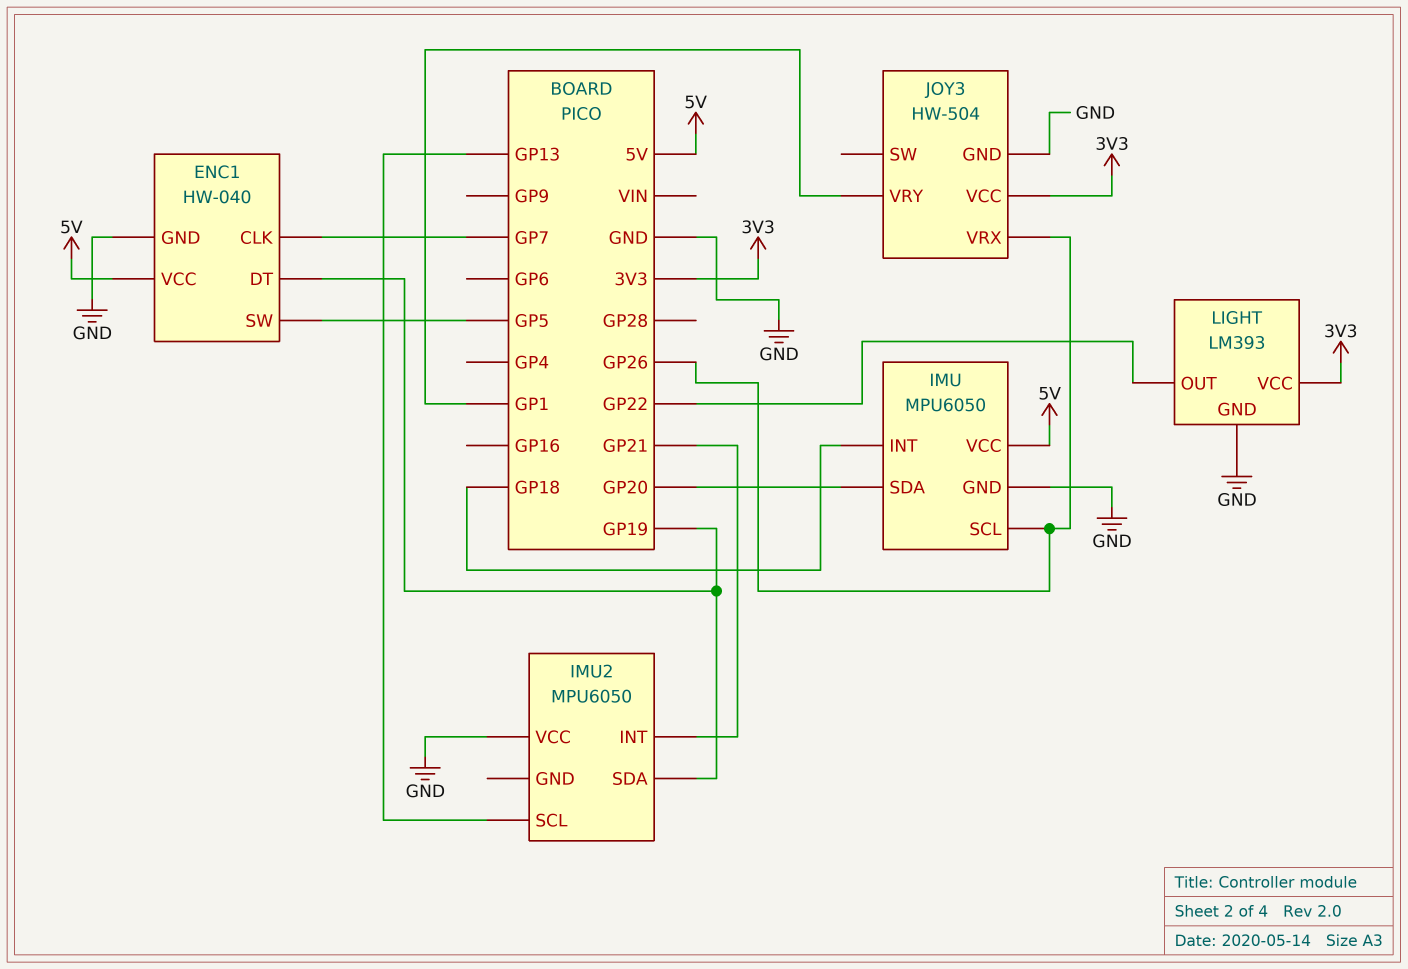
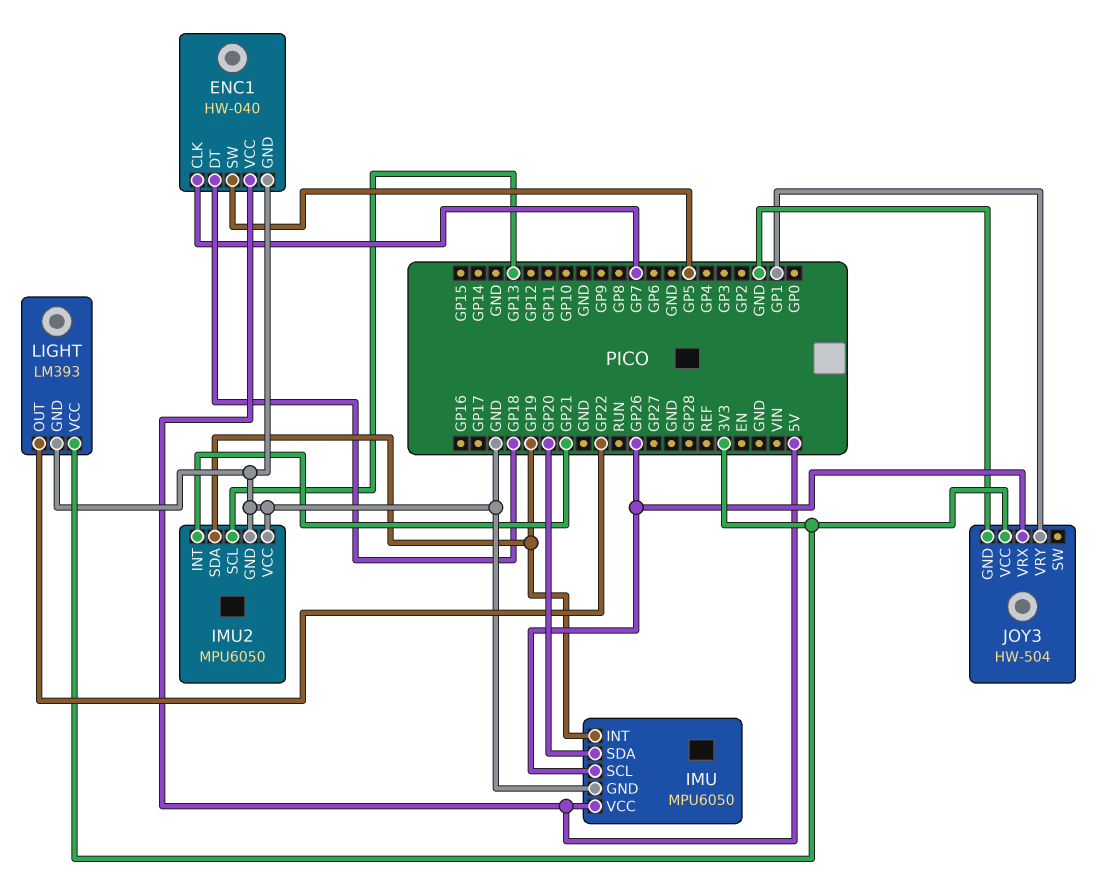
ENC1 pin DT: GP19 -> GP18
IMU pin INT: GP18 -> GP19
IMU2 pin GND: none -> GND

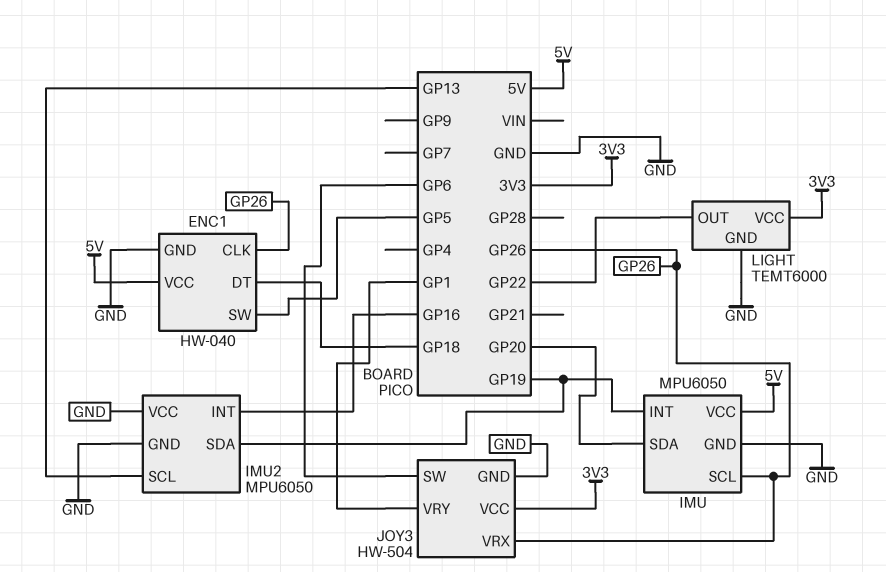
ENC1 pin CLK: GP7 -> GP26
IMU2 pin INT: GP21 -> GP16
JOY3 pin SW: none -> GP6
LIGHT: LM393 -> TEMT6000

